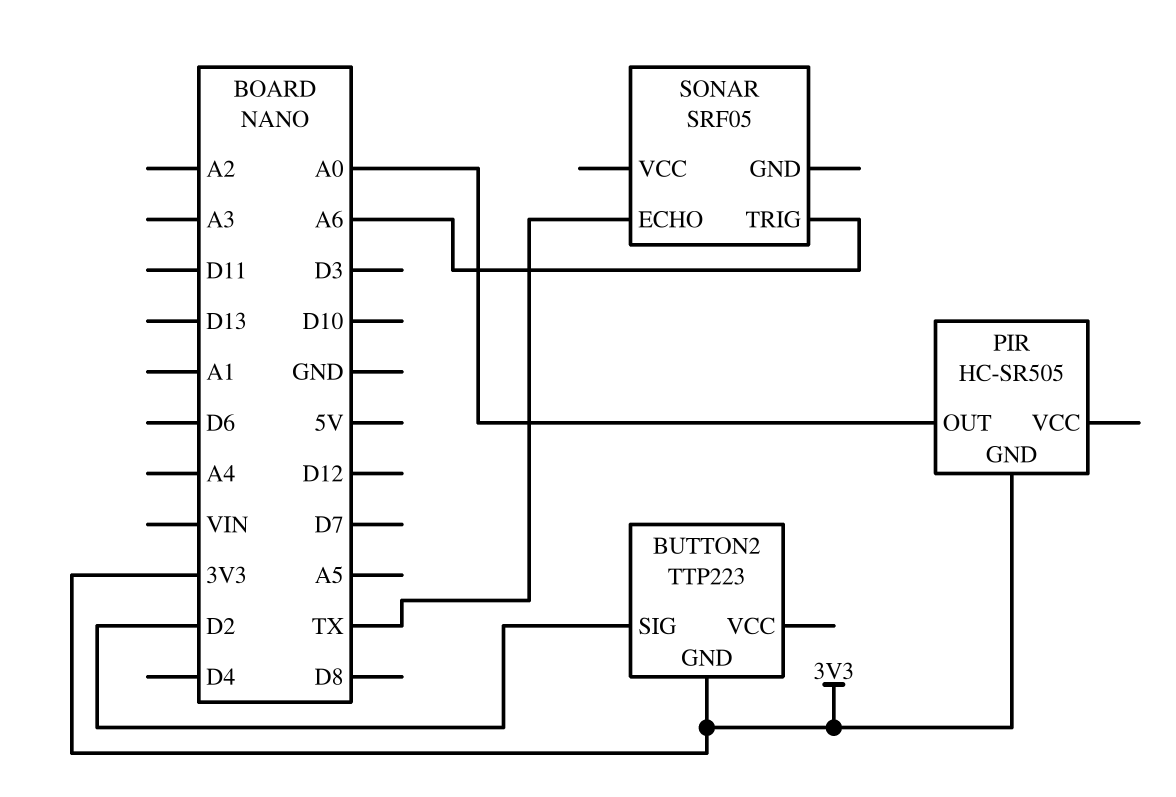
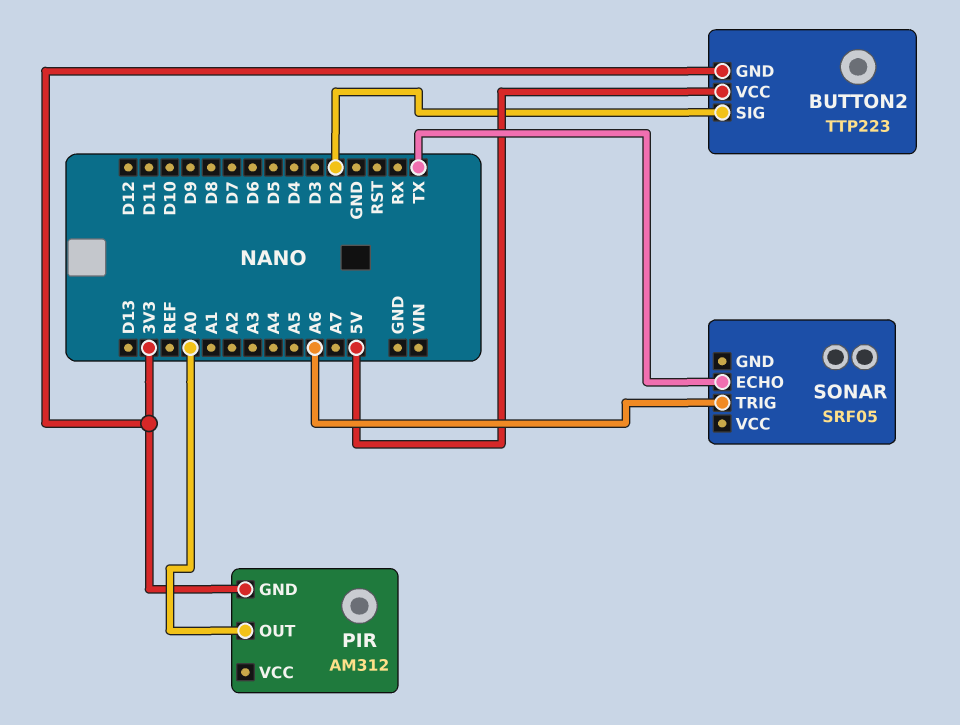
BUTTON2 pin VCC: none -> 5V
PIR: HC-SR505 -> AM312

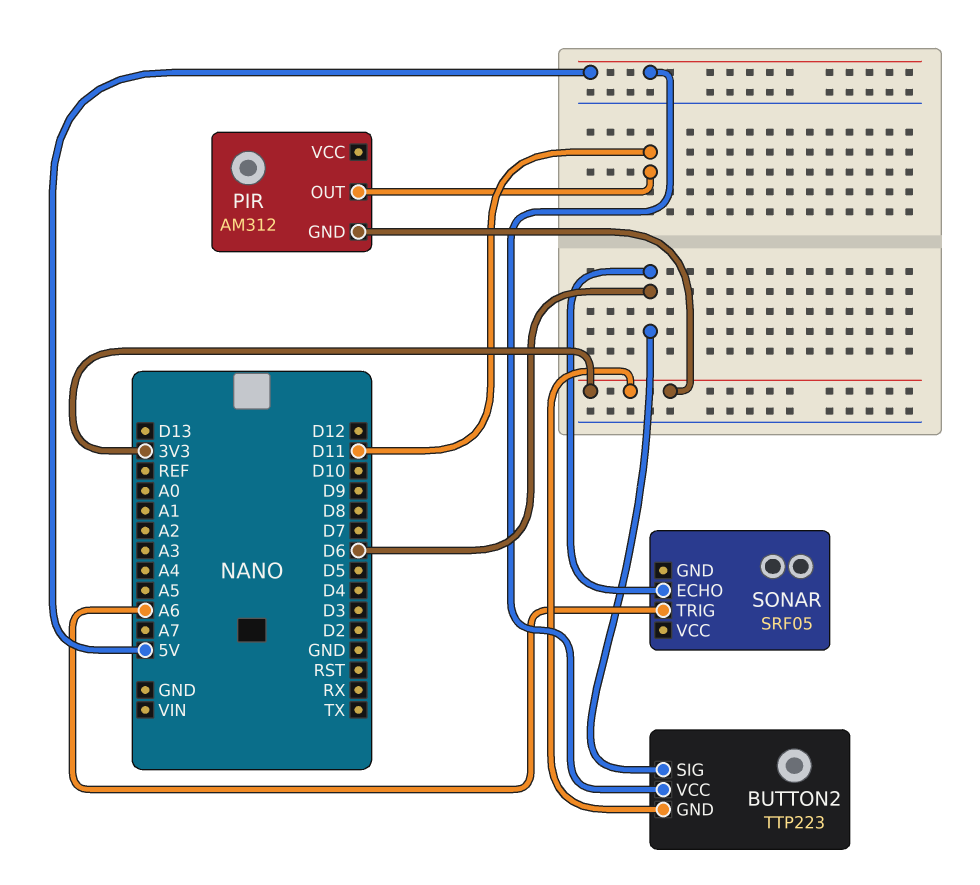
BUTTON2 pin SIG: D2 -> D6
PIR pin OUT: A0 -> D11
SONAR pin ECHO: TX -> D6

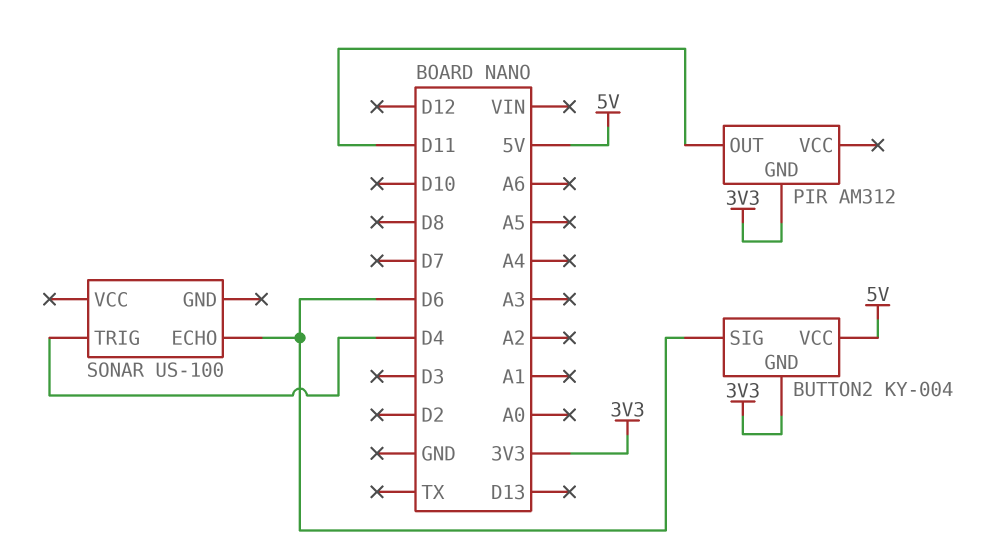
BUTTON2: TTP223 -> KY-004
SONAR: SRF05 -> US-100
SONAR pin TRIG: A6 -> D4

